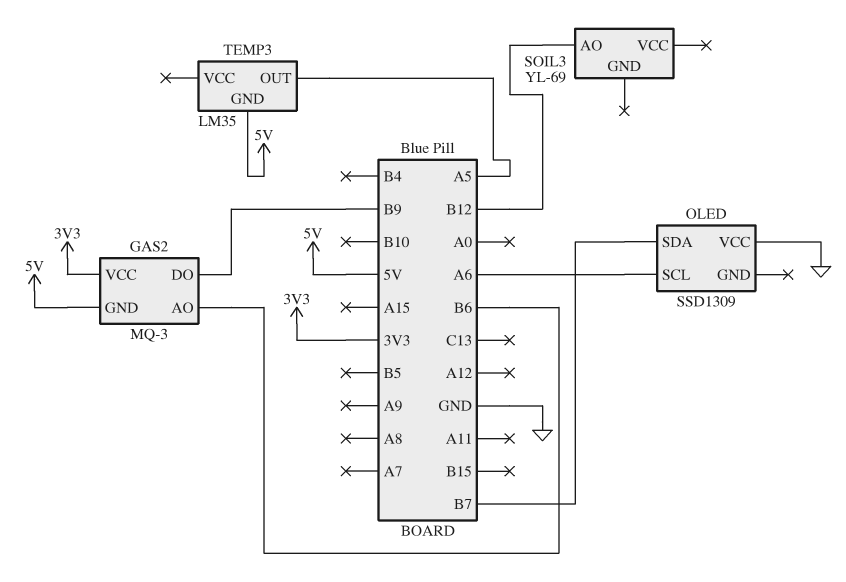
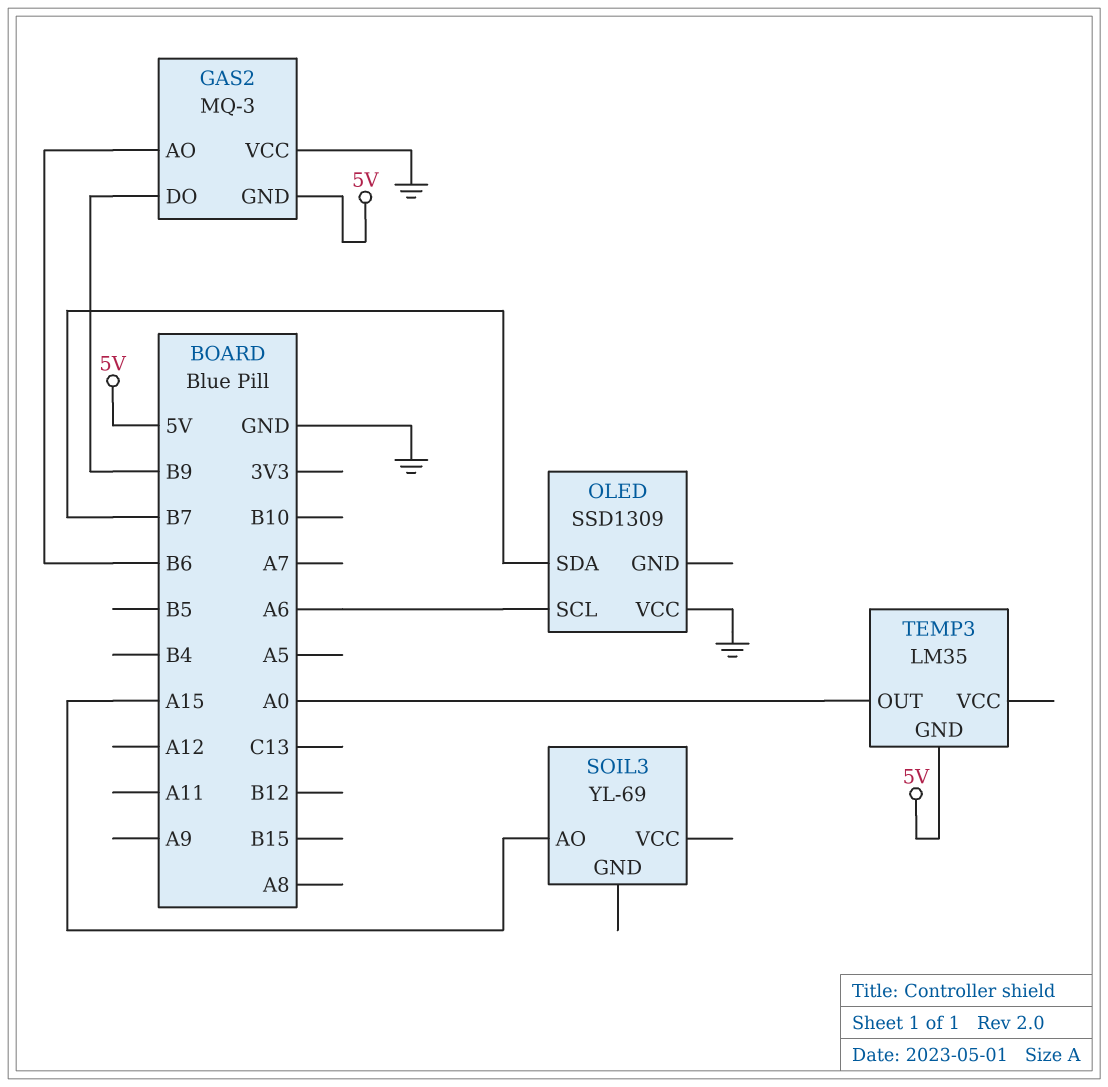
GAS2 pin VCC: 3V3 -> GND
SOIL3 pin AO: B12 -> A15
TEMP3 pin OUT: A5 -> A0

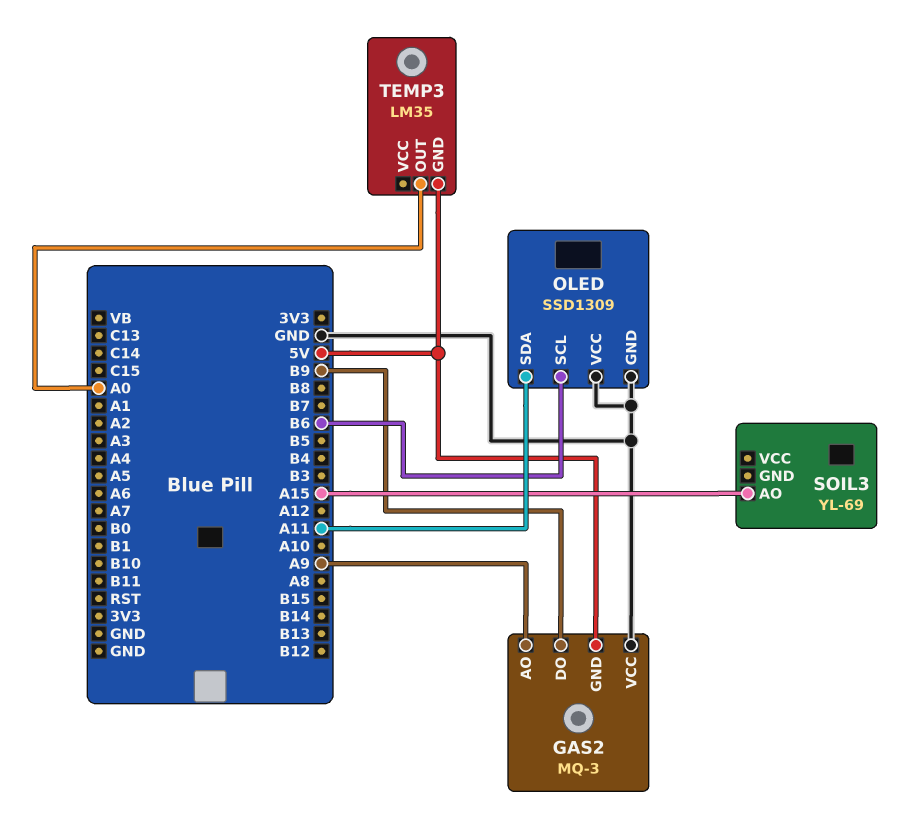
GAS2 pin AO: B6 -> A9
OLED pin GND: none -> GND
OLED pin SCL: A6 -> B6
OLED pin SDA: B7 -> A11

